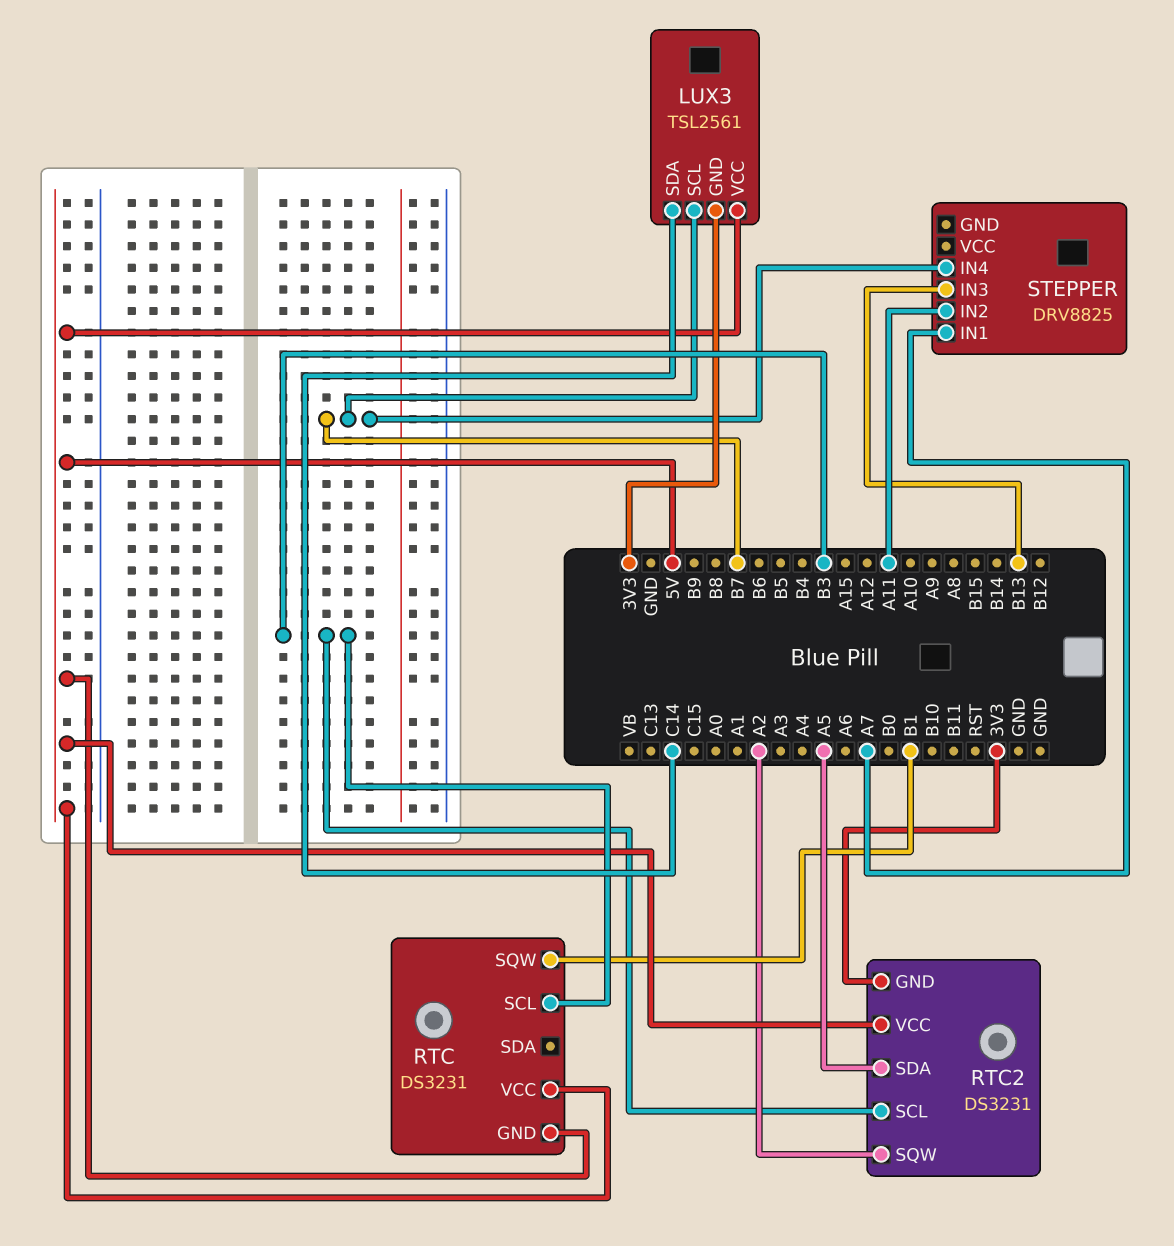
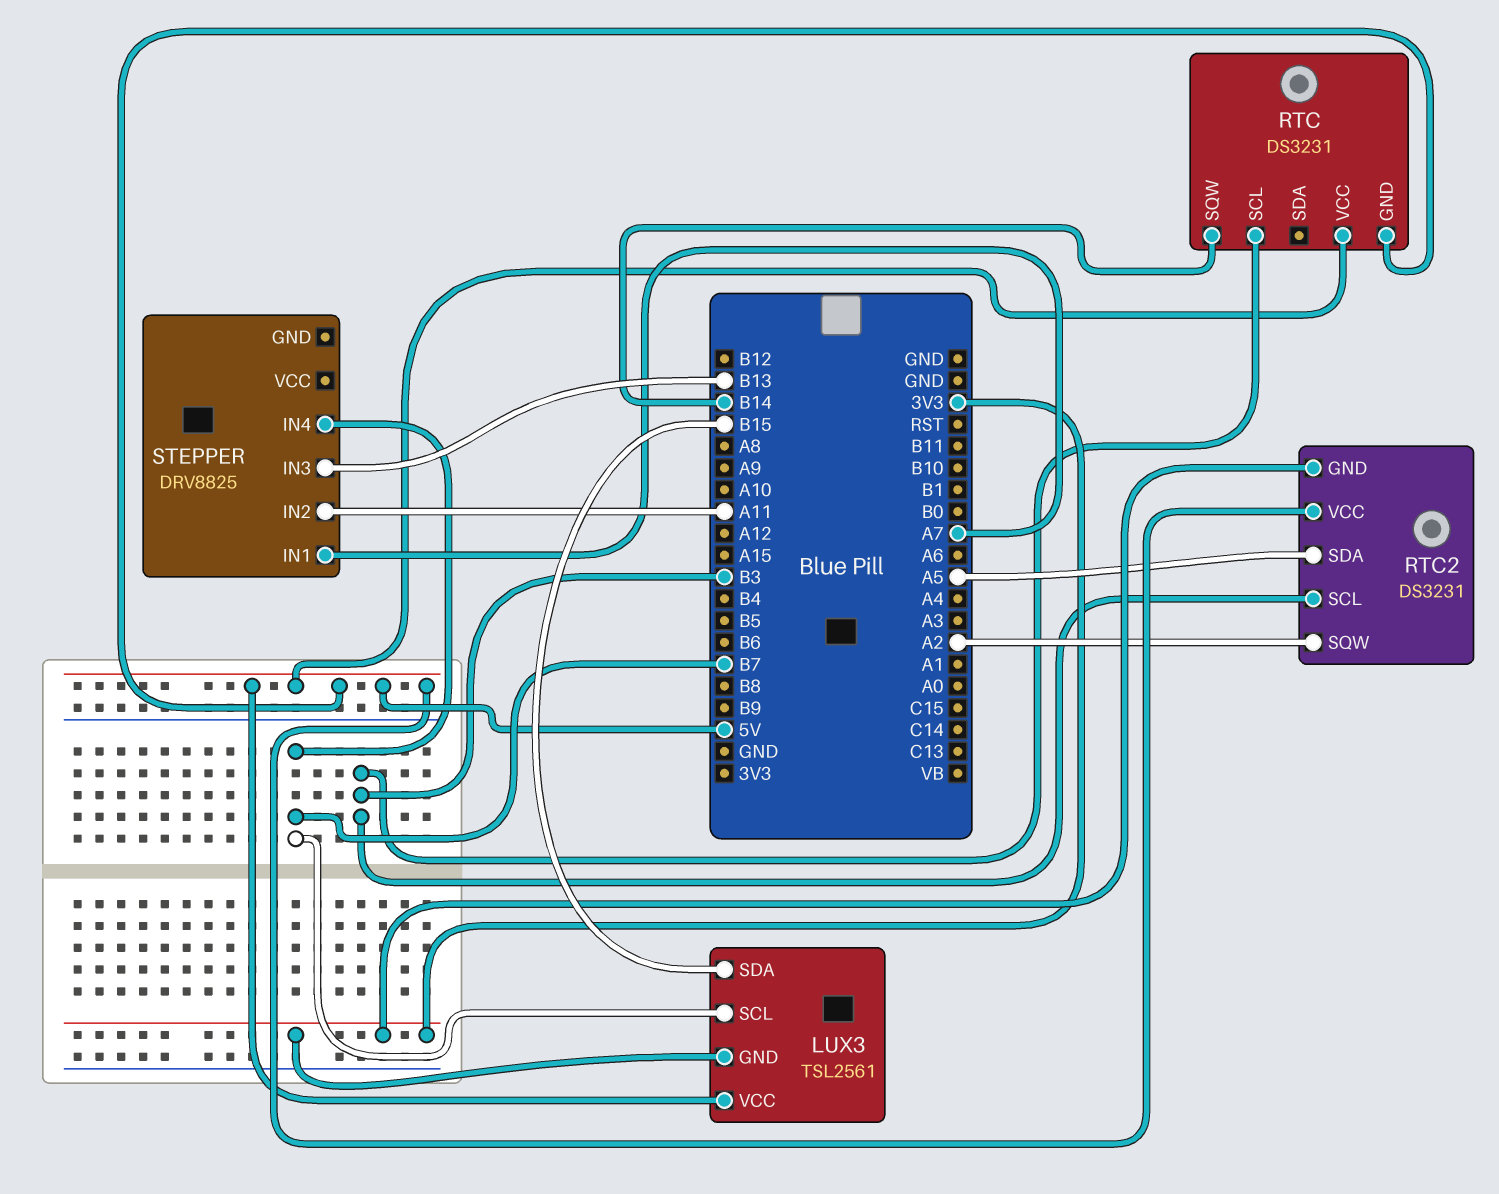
LUX3 pin SDA: C14 -> B15
RTC pin SQW: B1 -> B14

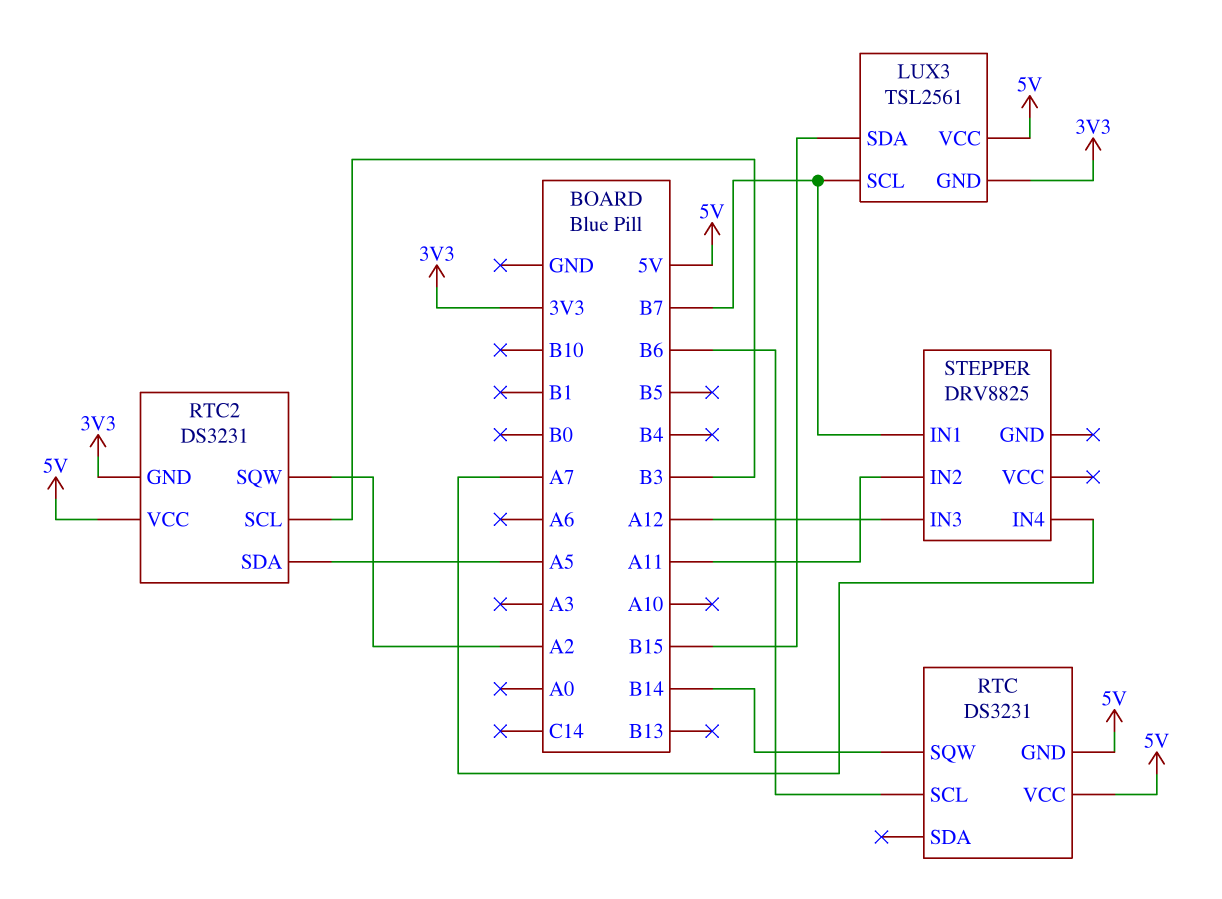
RTC pin SCL: B3 -> B6
STEPPER pin IN1: A7 -> B7
STEPPER pin IN3: B13 -> A12
STEPPER pin IN4: B7 -> A7

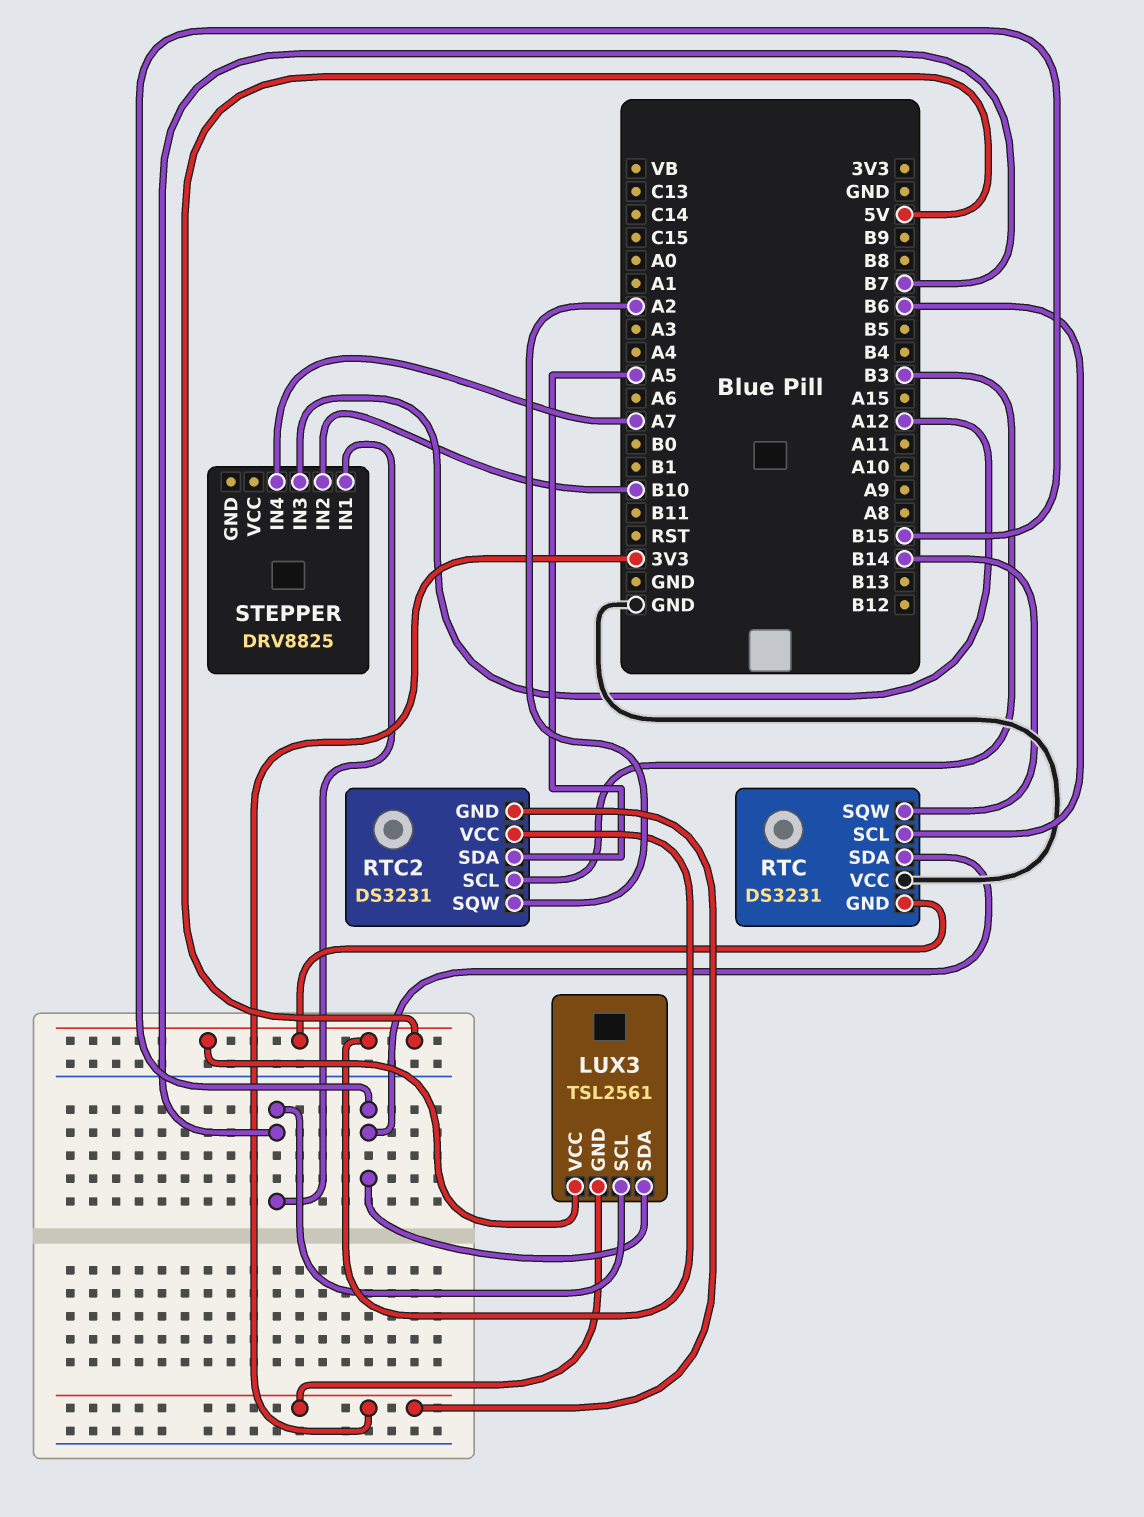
RTC pin SDA: none -> B15
RTC pin VCC: 5V -> GND
STEPPER pin IN2: A11 -> B10

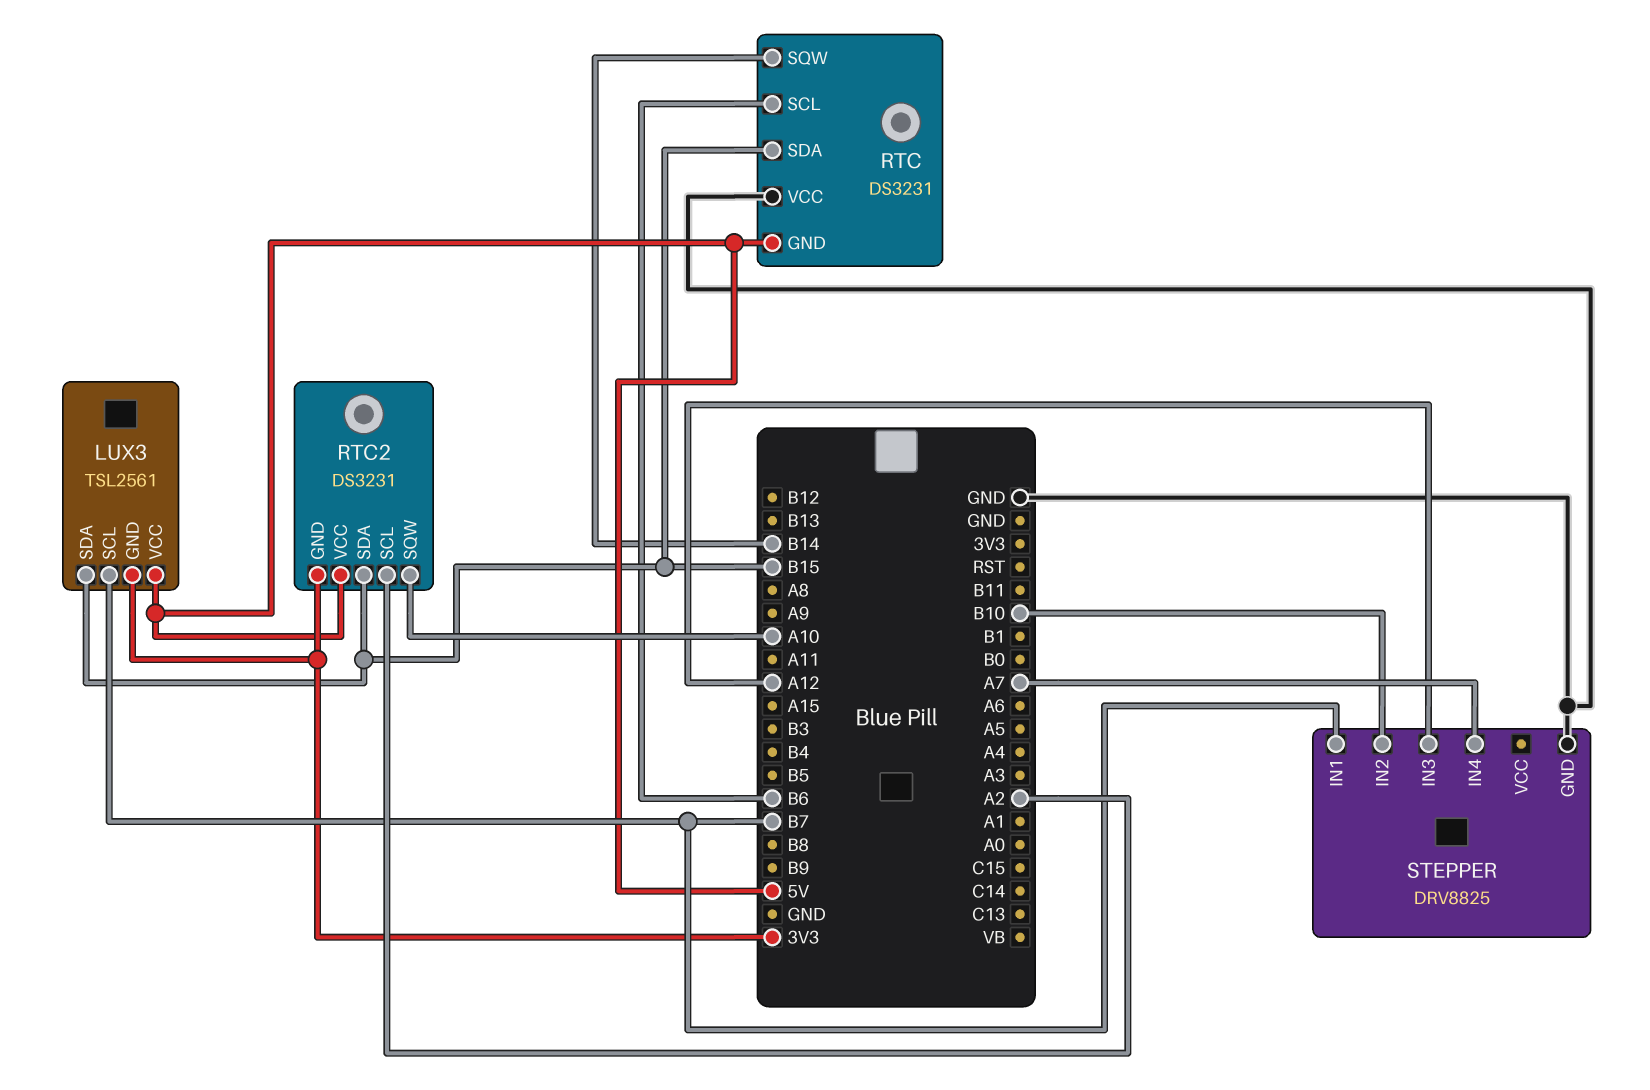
RTC2 pin SCL: B3 -> A2
RTC2 pin SDA: A5 -> B15
RTC2 pin SQW: A2 -> A10
STEPPER pin GND: none -> GND

